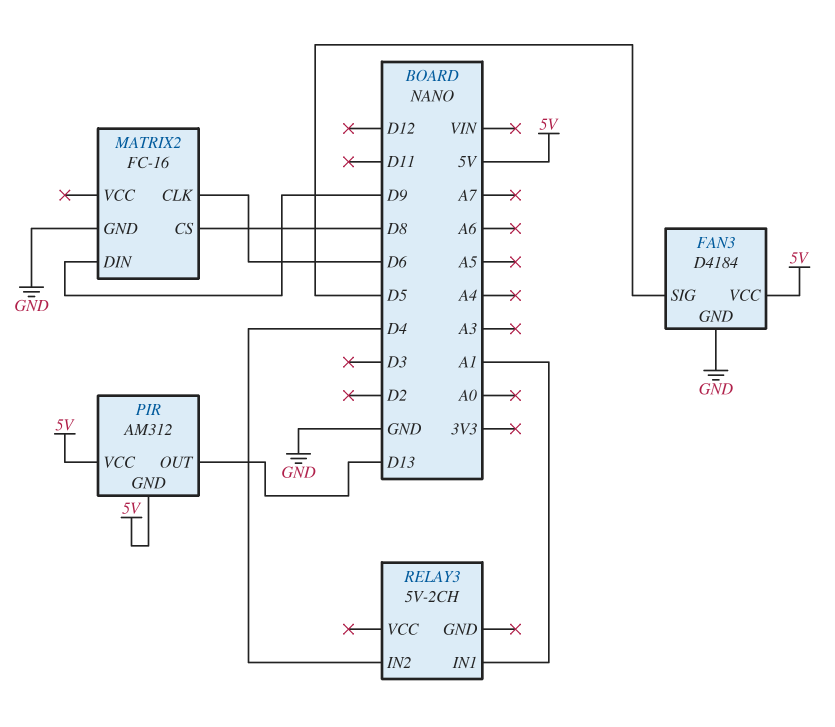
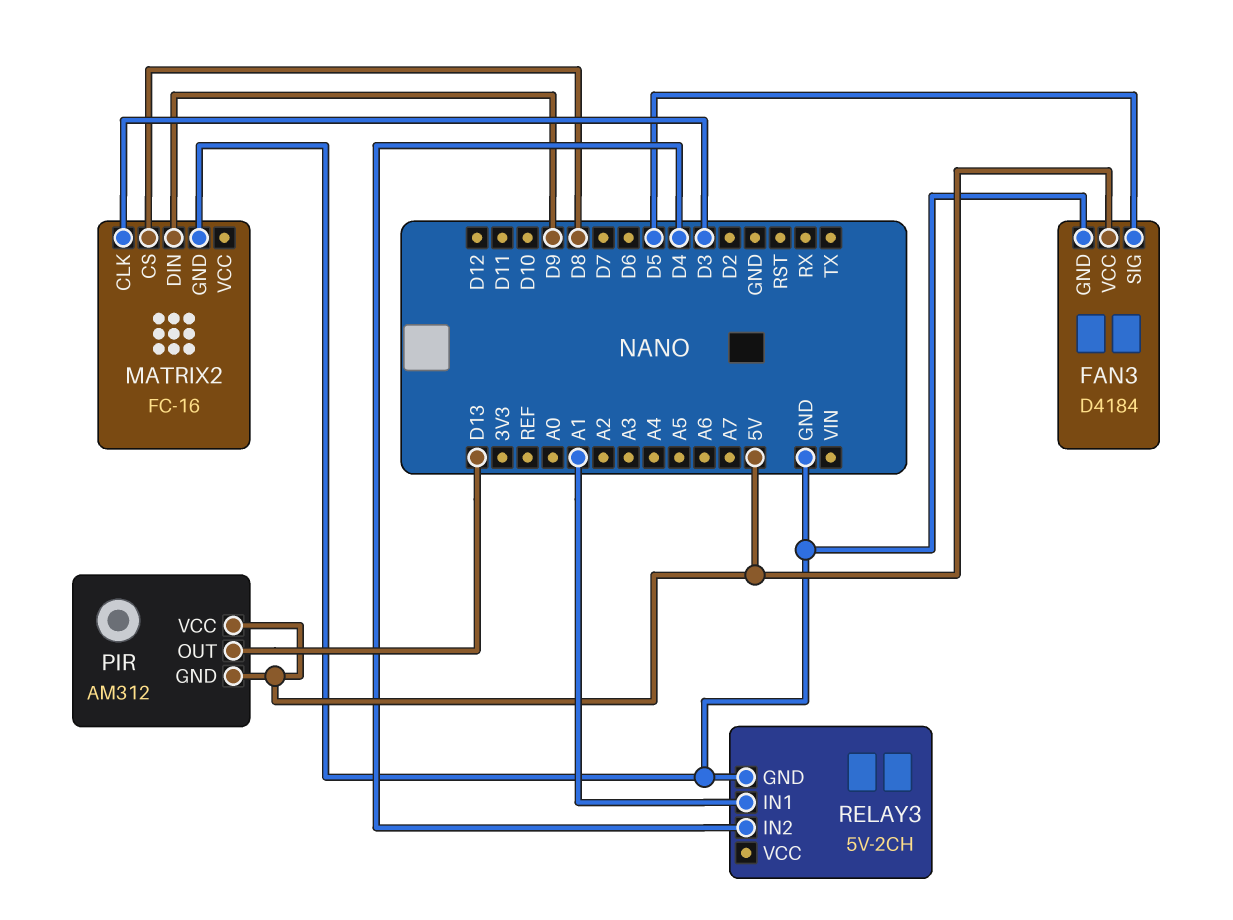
MATRIX2 pin CLK: D6 -> D3
RELAY3 pin GND: none -> GND

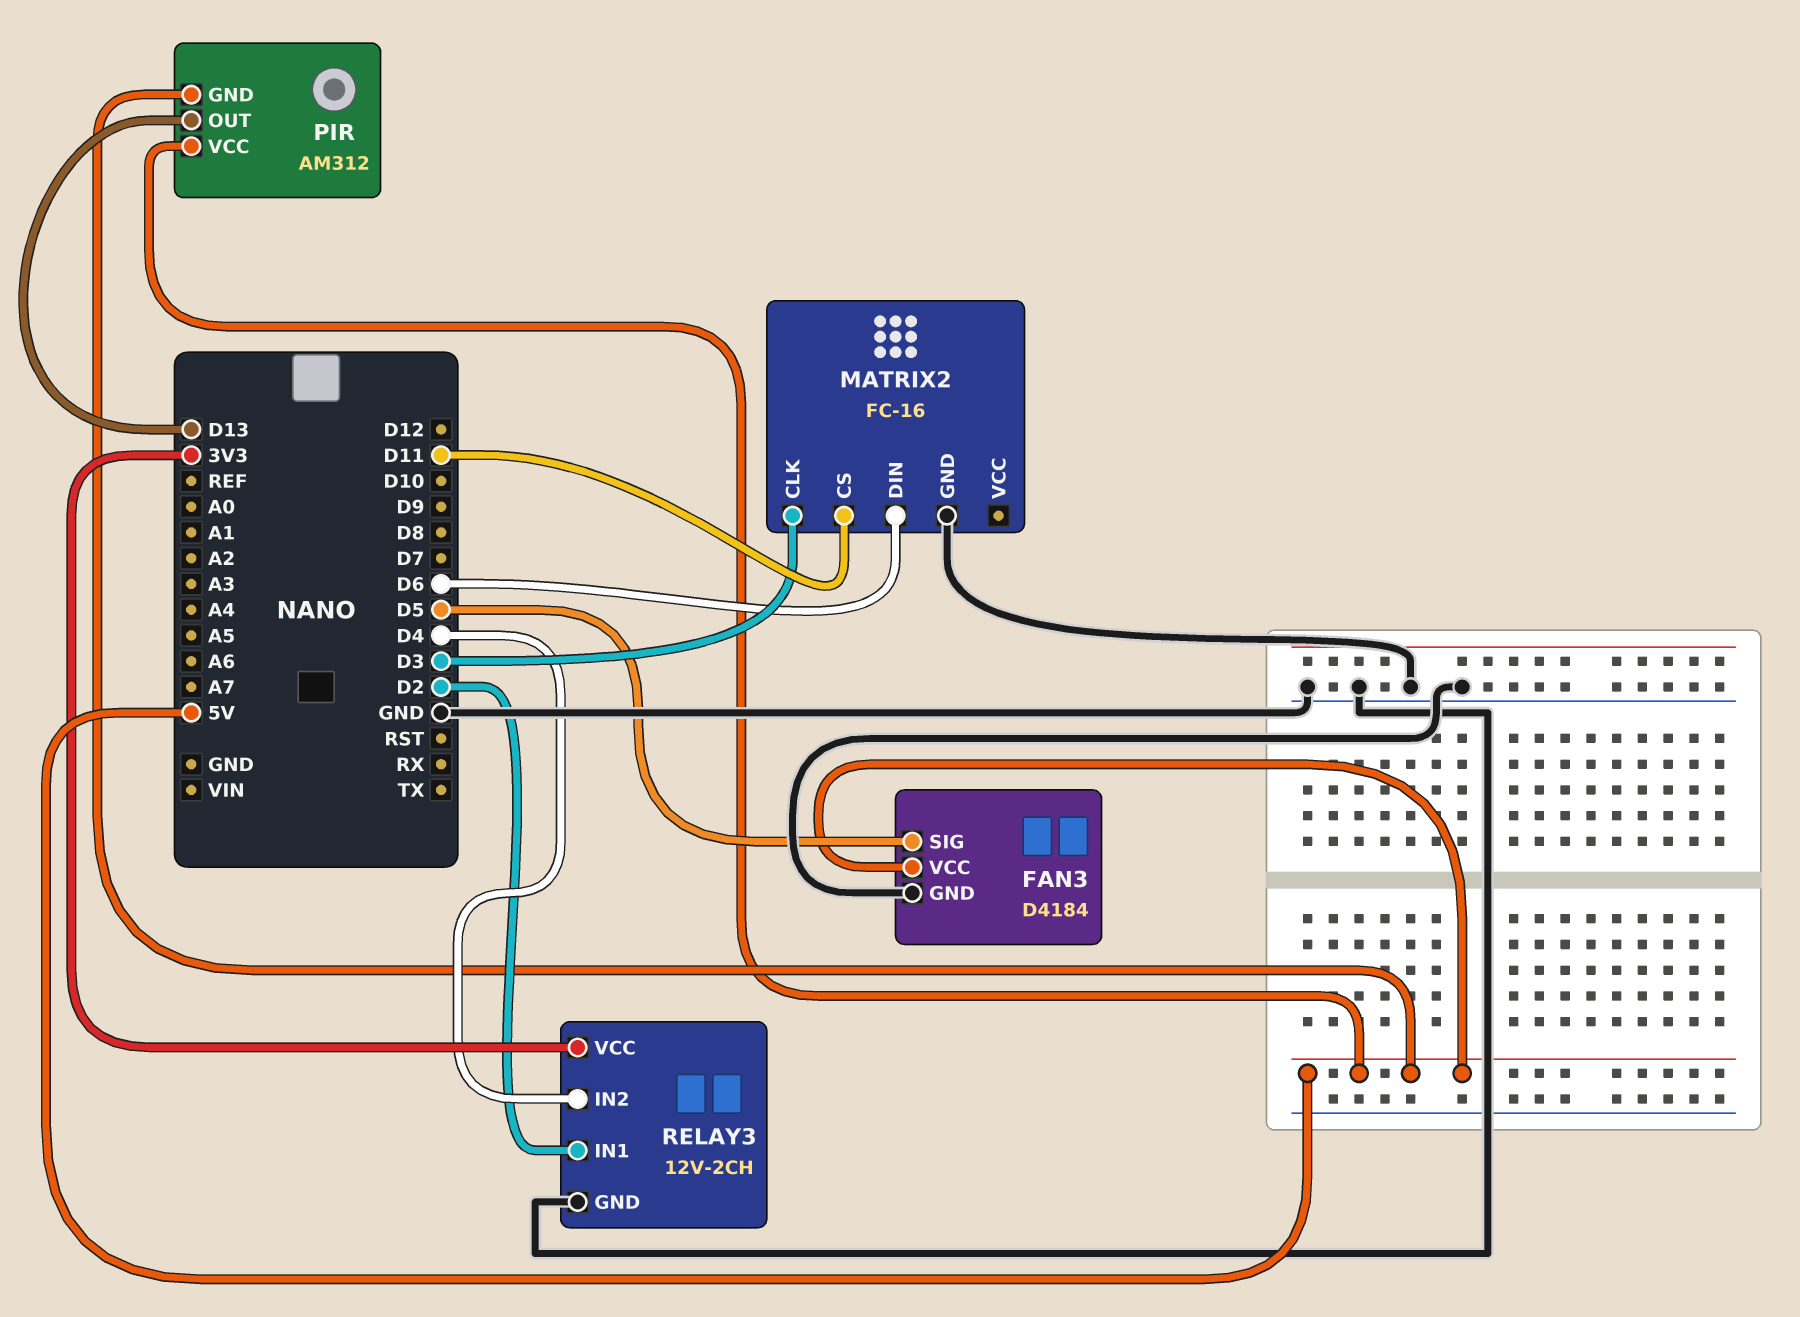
MATRIX2 pin CS: D8 -> D11
MATRIX2 pin DIN: D9 -> D6
RELAY3: 5V-2CH -> 12V-2CH
RELAY3 pin IN1: A1 -> D2
RELAY3 pin VCC: none -> 3V3

